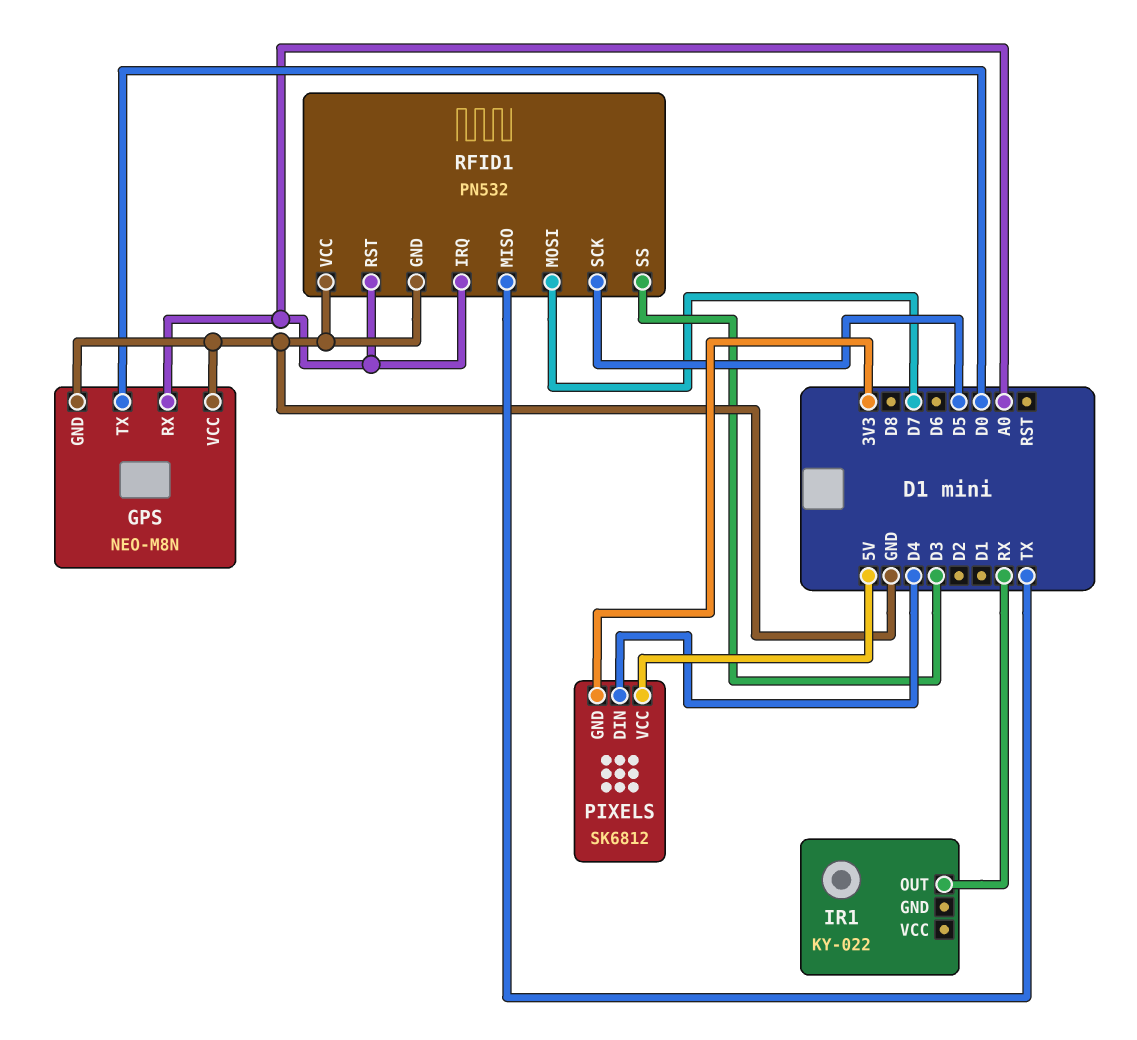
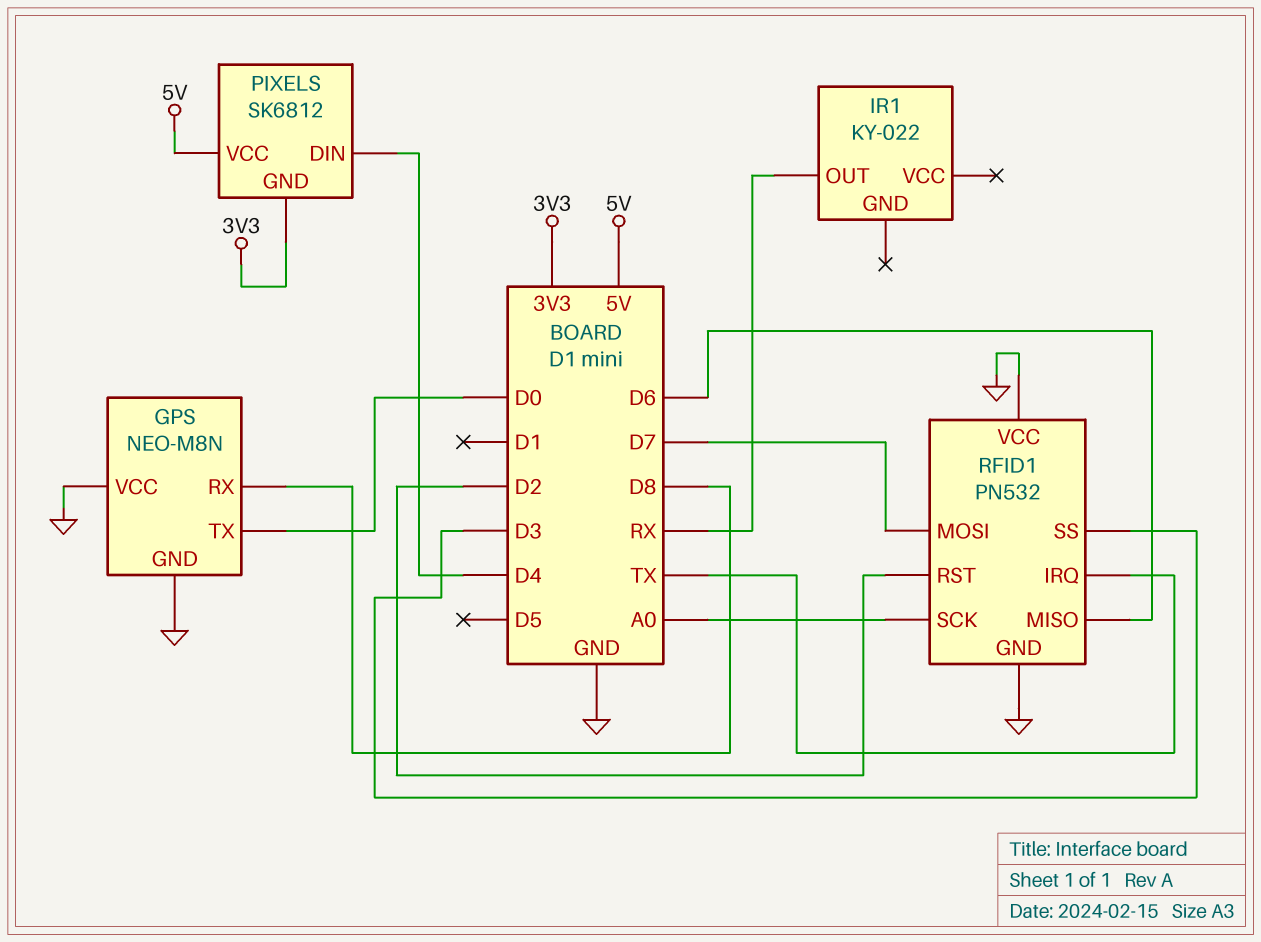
GPS pin RX: A0 -> D8
RFID1 pin IRQ: A0 -> TX
RFID1 pin MISO: TX -> D6
RFID1 pin RST: A0 -> D2
RFID1 pin SCK: D5 -> A0

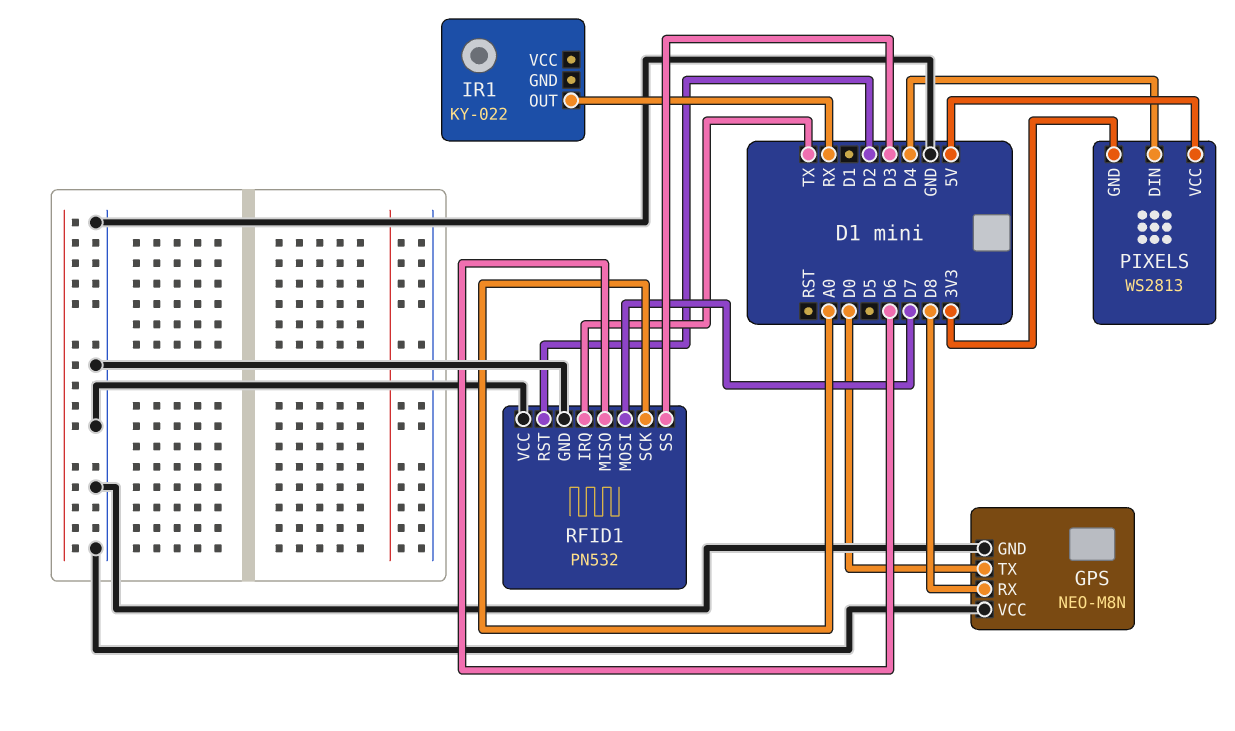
PIXELS: SK6812 -> WS2813

